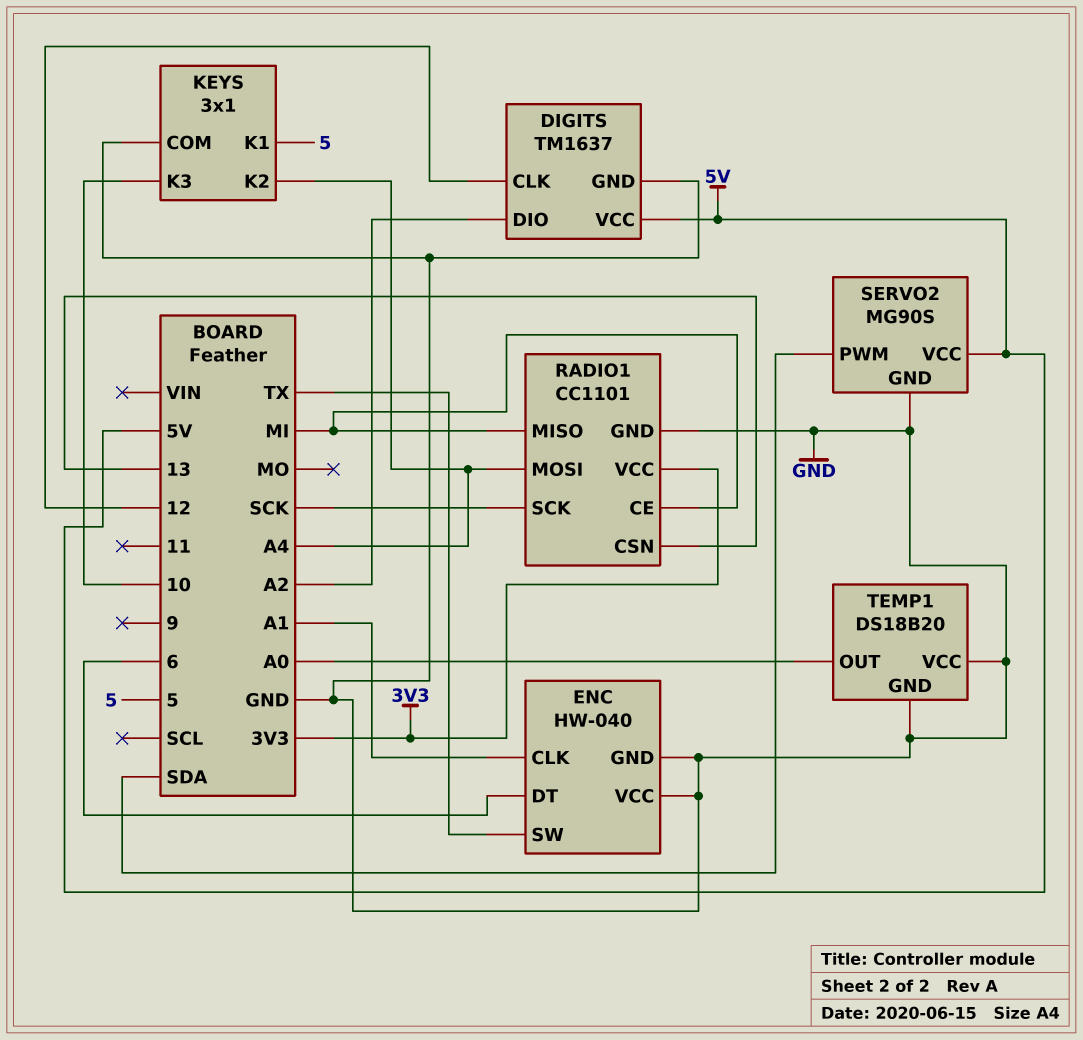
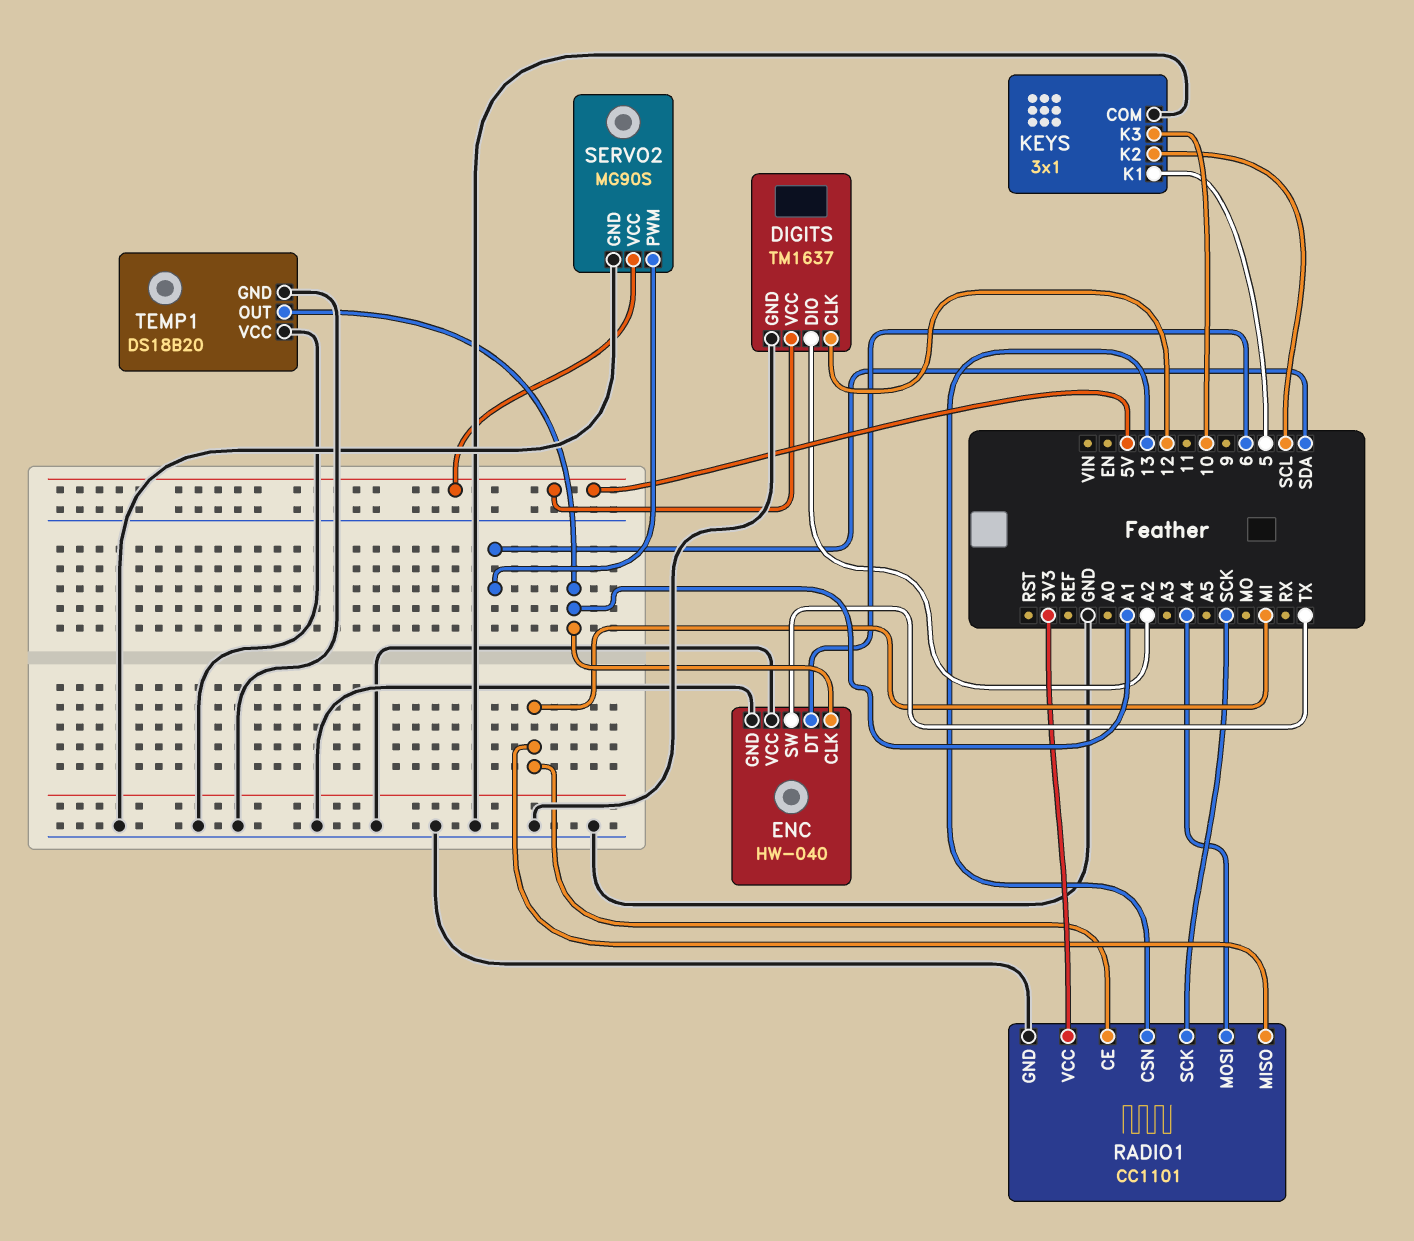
KEYS pin K2: A4 -> SCL
TEMP1 pin OUT: A0 -> A1

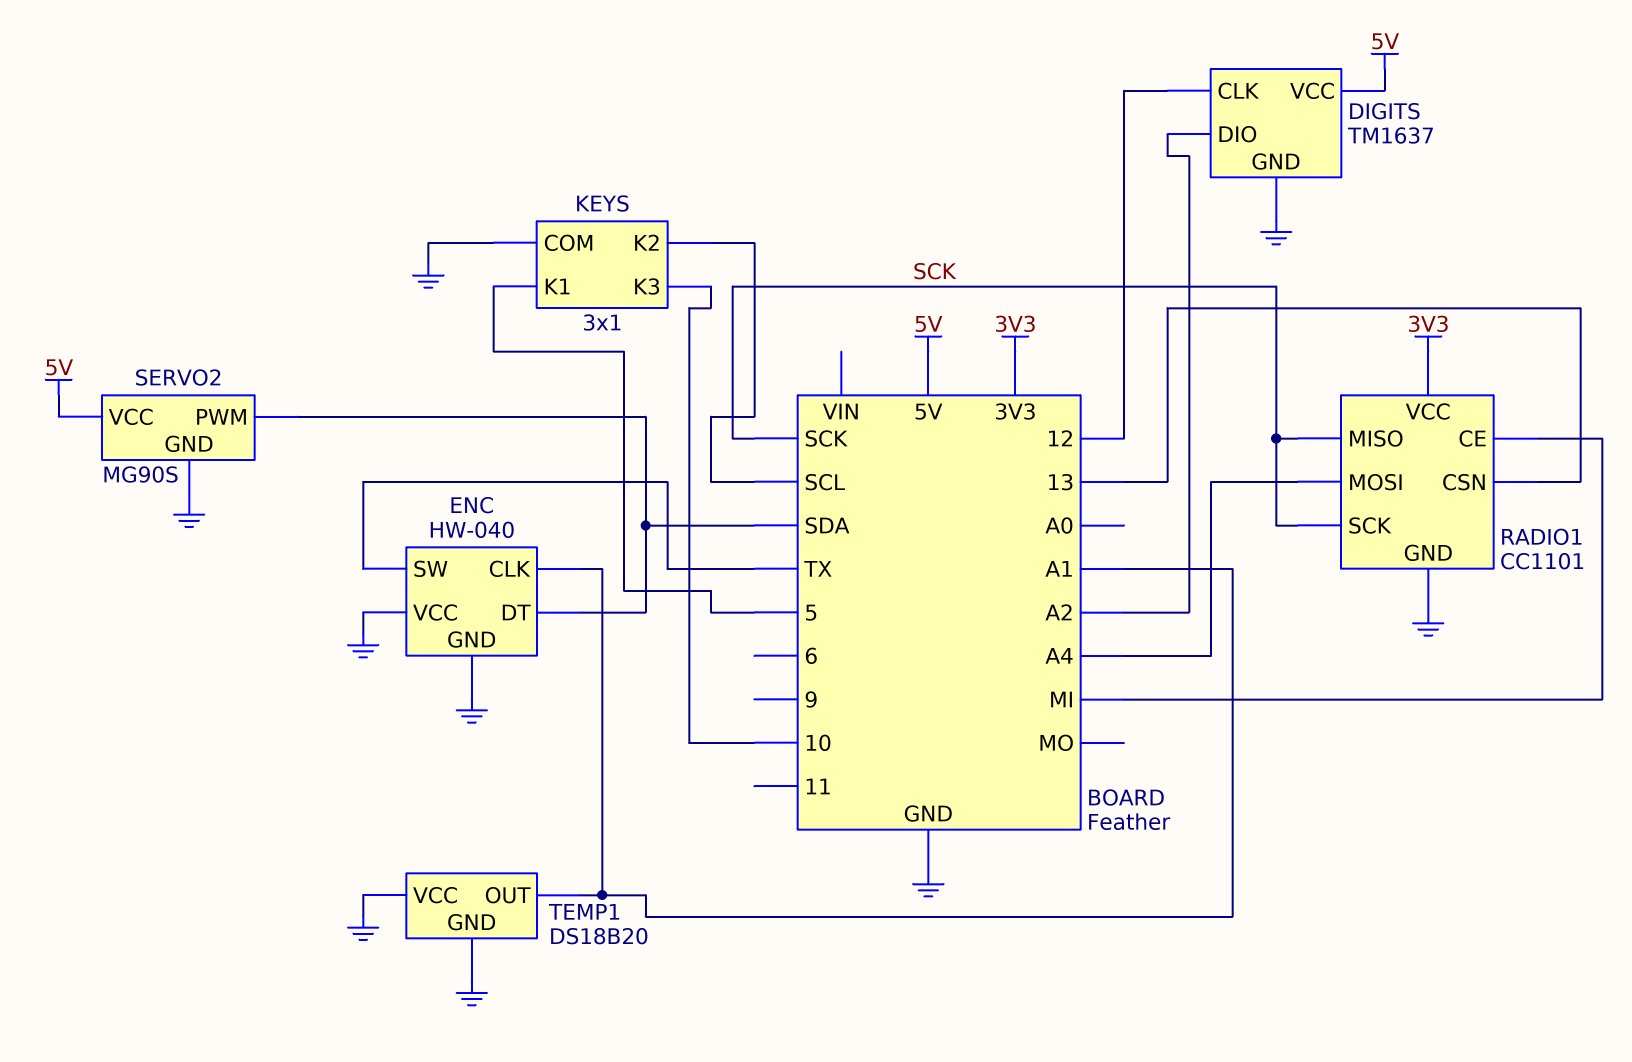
ENC pin DT: 6 -> SDA
RADIO1 pin MISO: MI -> SCK

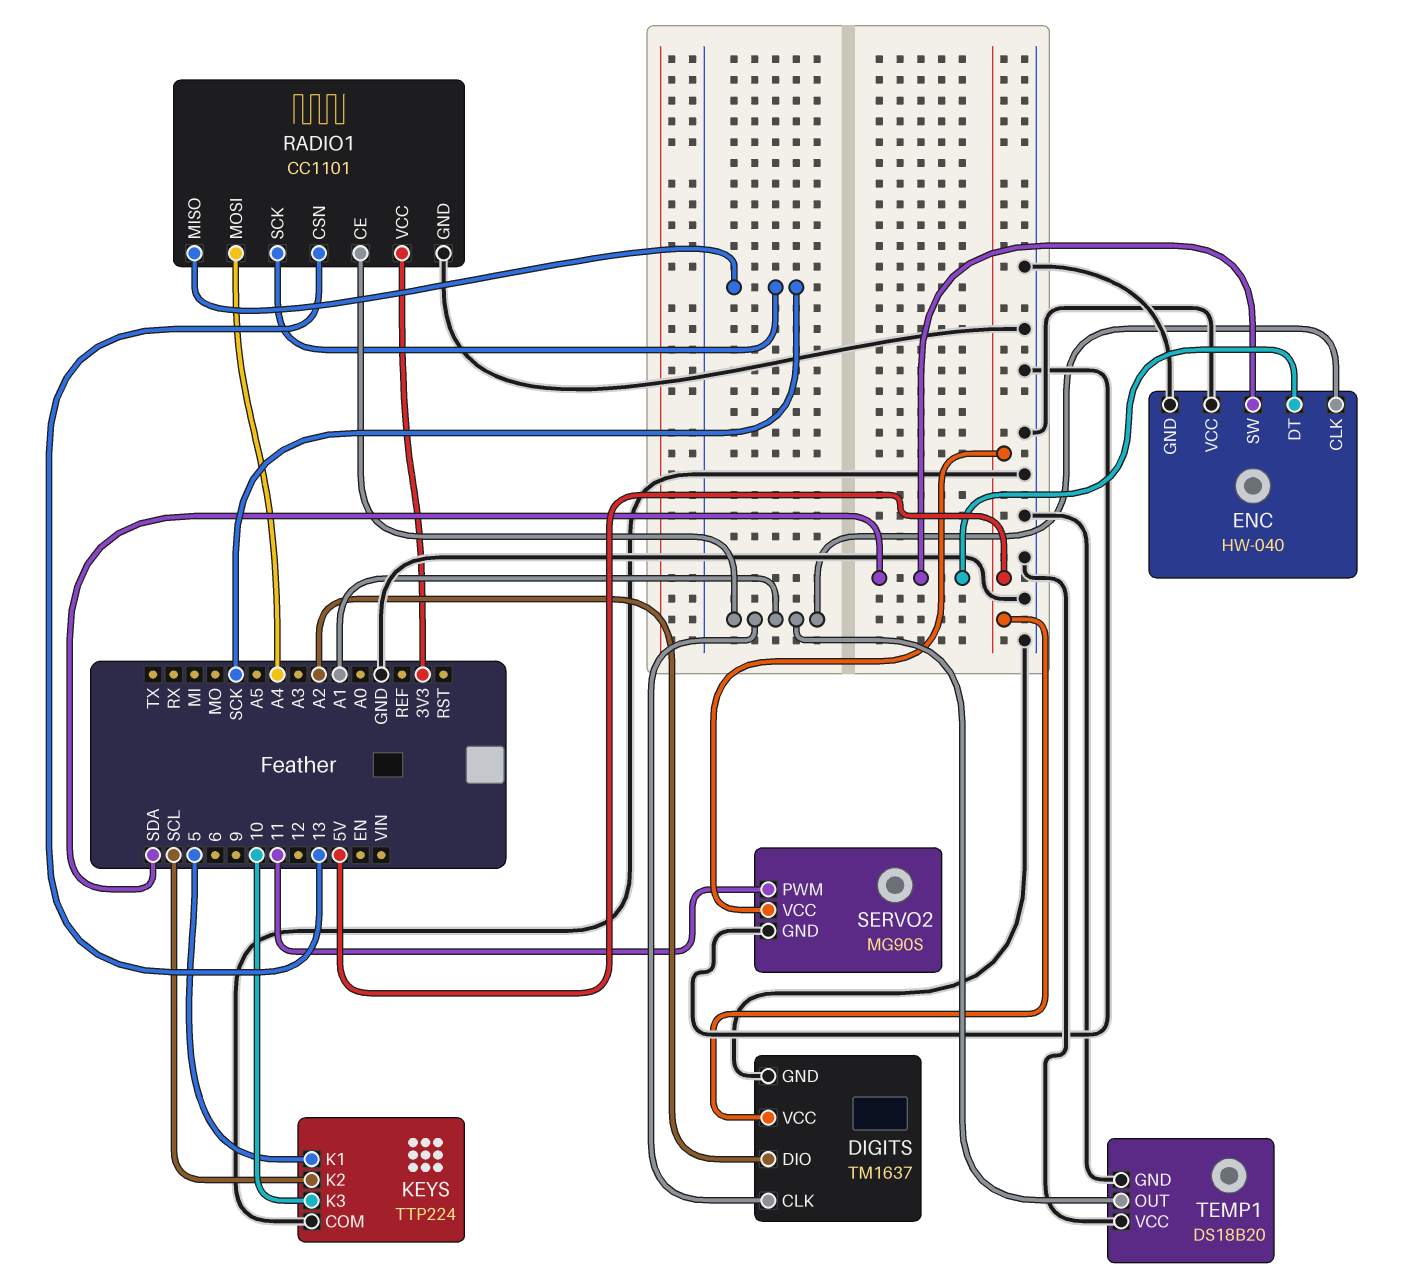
DIGITS pin CLK: 12 -> A1
ENC pin SW: TX -> SDA
KEYS: 3x1 -> TTP224
RADIO1 pin CE: MI -> A1
SERVO2 pin PWM: SDA -> 11

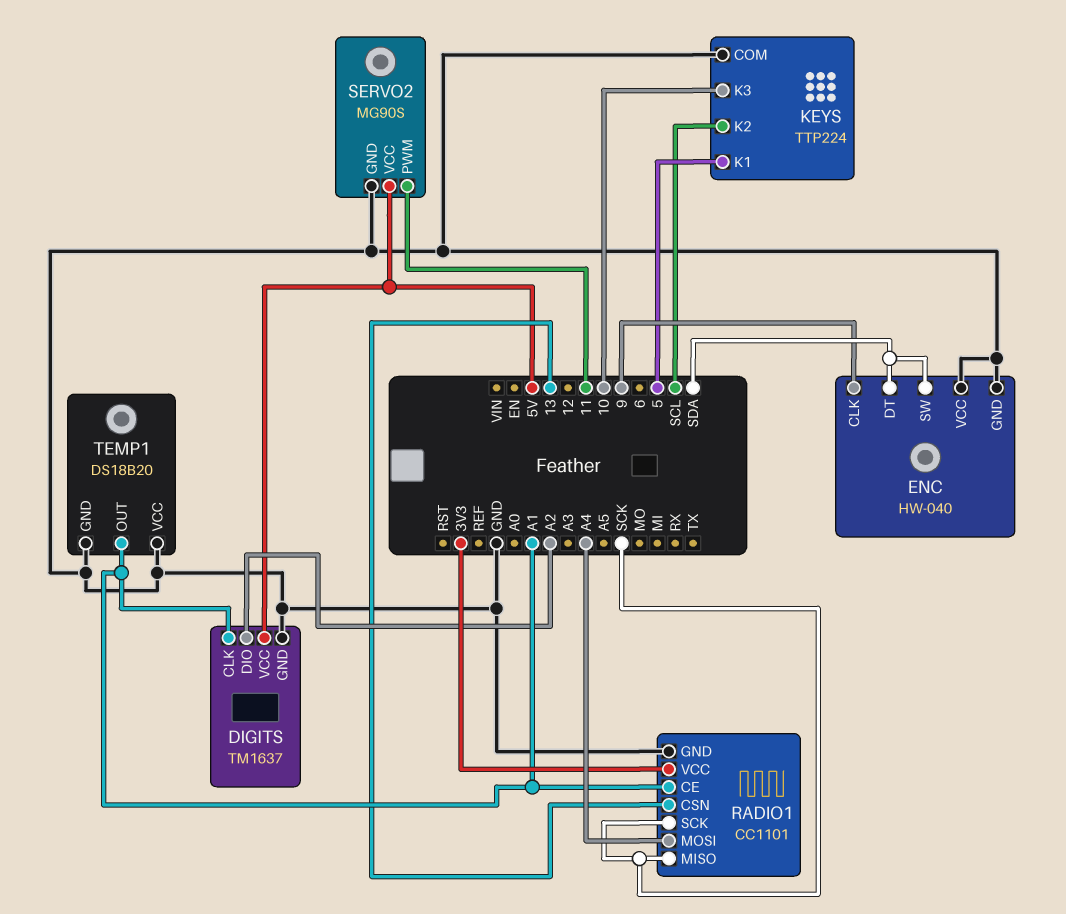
ENC pin CLK: A1 -> 9

